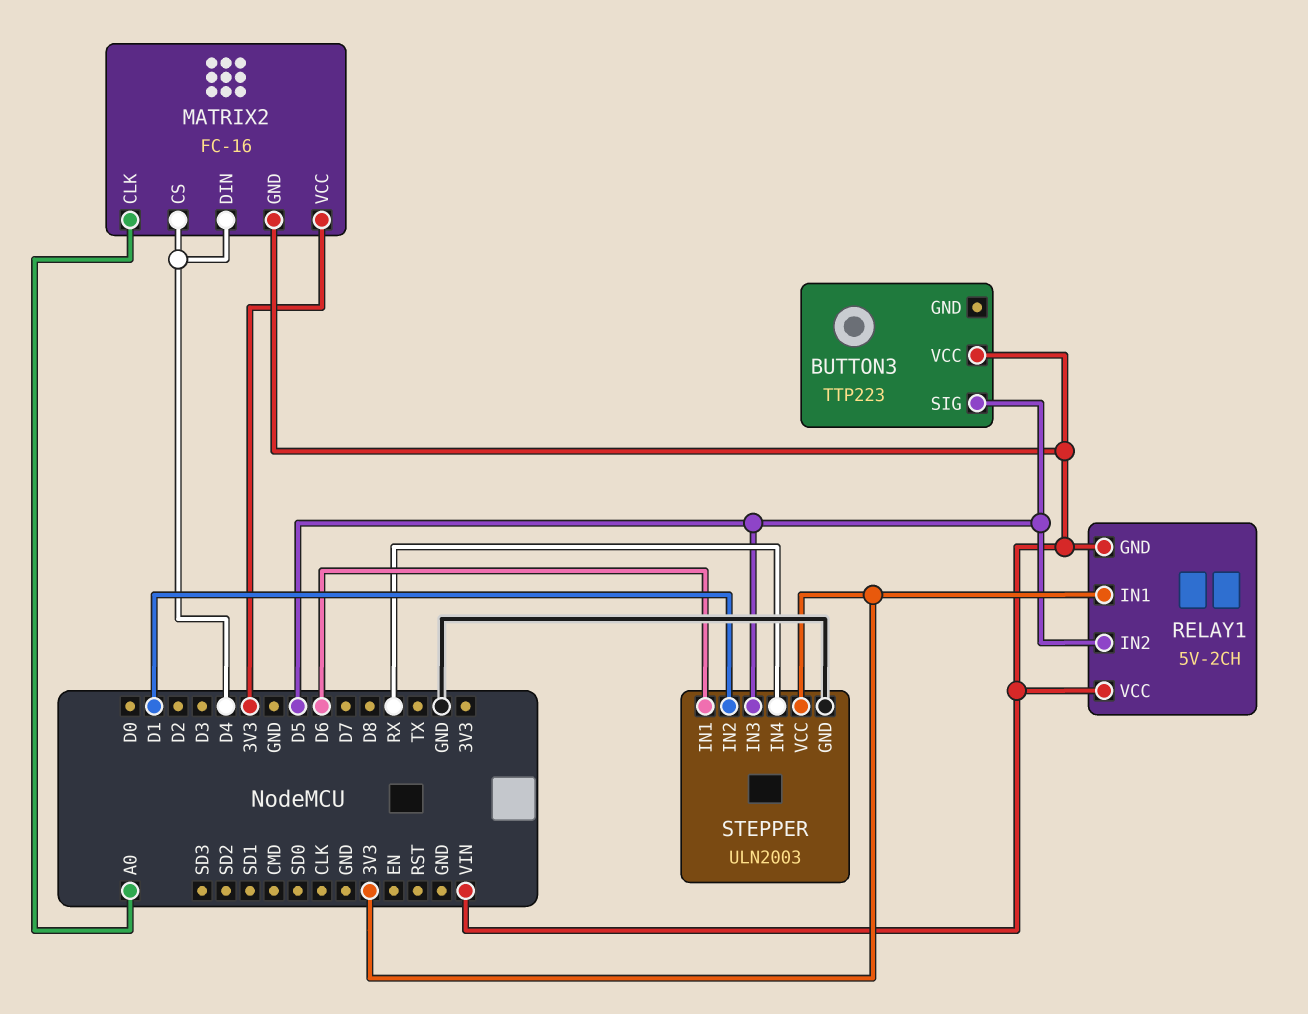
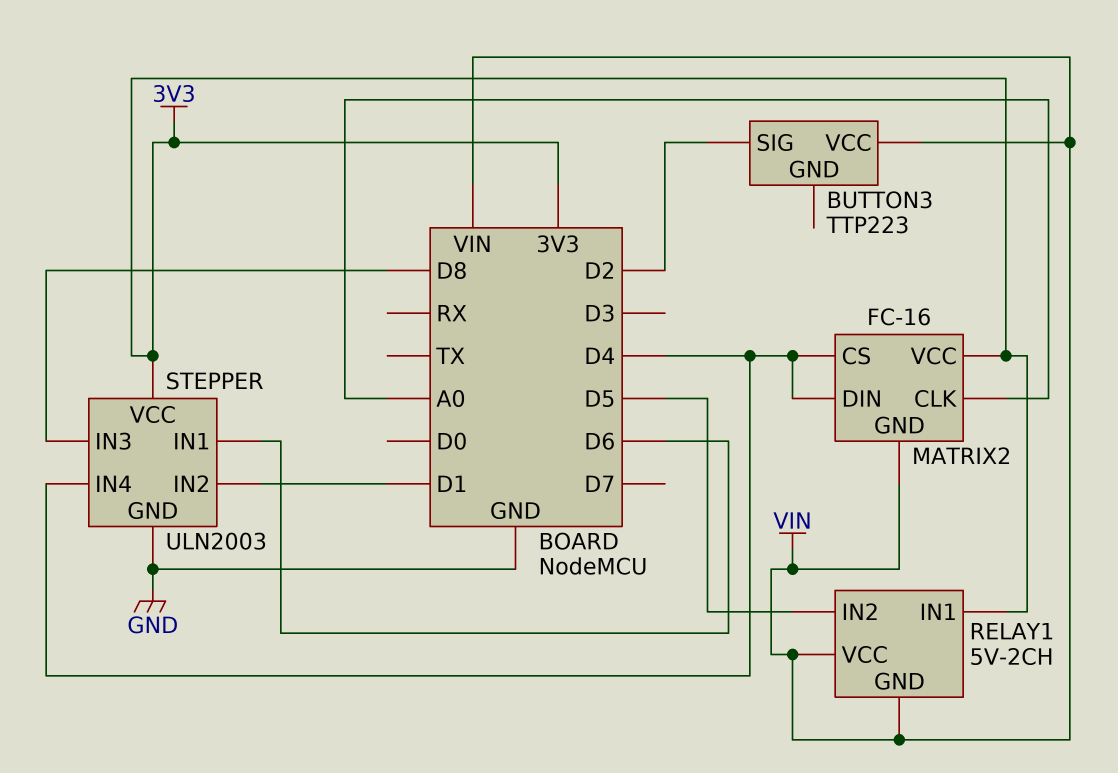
BUTTON3 pin SIG: D5 -> D2
STEPPER pin IN3: D5 -> D8
STEPPER pin IN4: RX -> D4

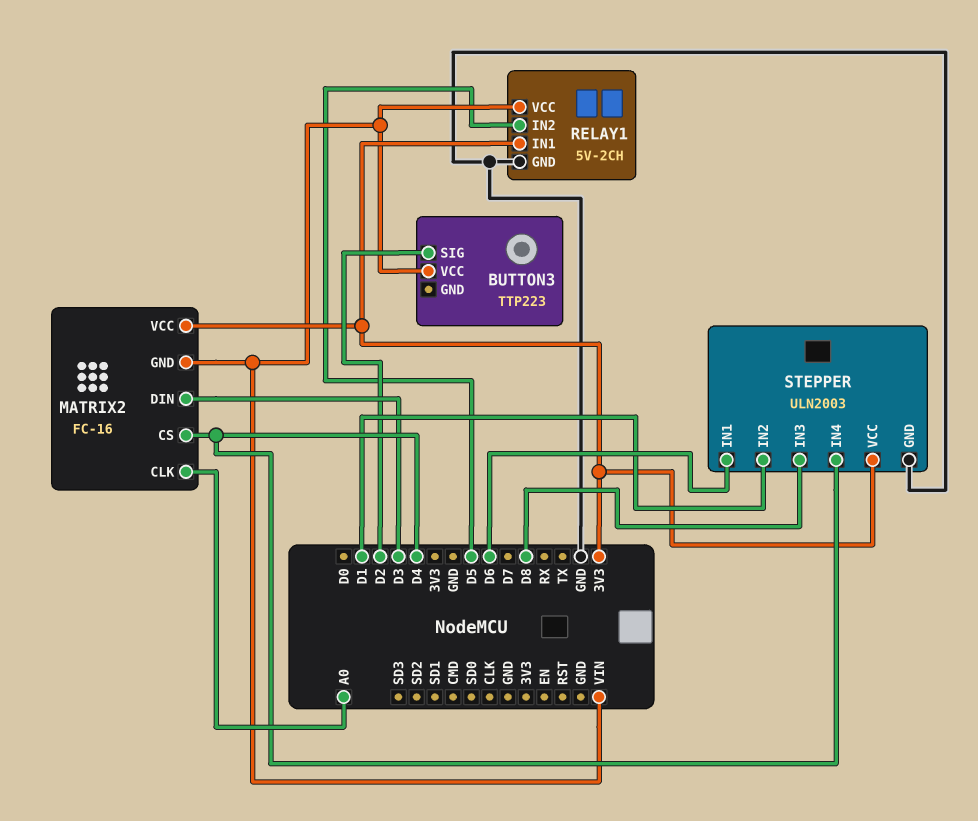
MATRIX2 pin DIN: D4 -> D3
RELAY1 pin GND: VIN -> GND

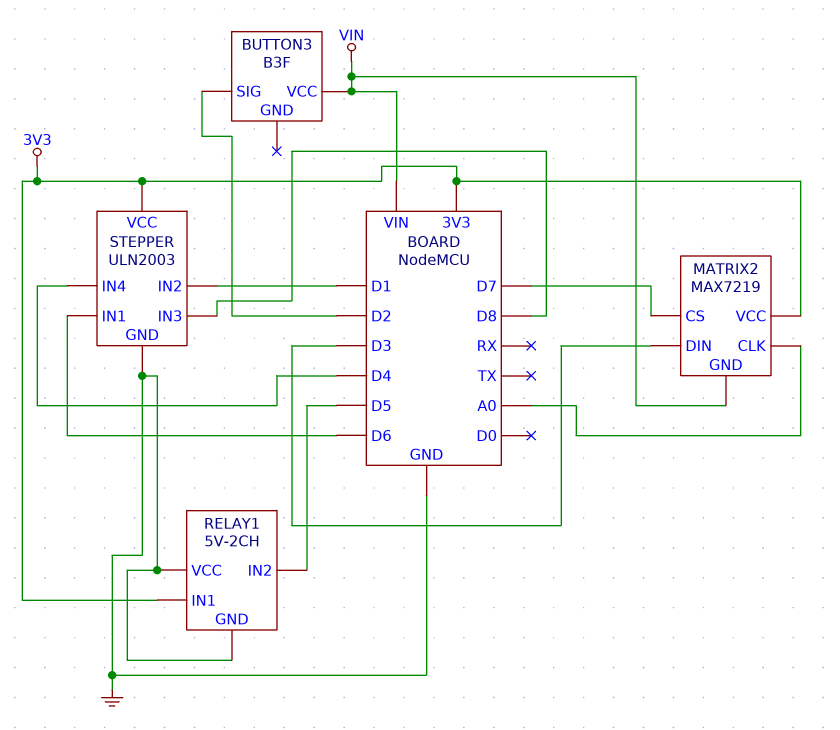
BUTTON3: TTP223 -> B3F
MATRIX2: FC-16 -> MAX7219
MATRIX2 pin CS: D4 -> D7
RELAY1 pin VCC: VIN -> GND

